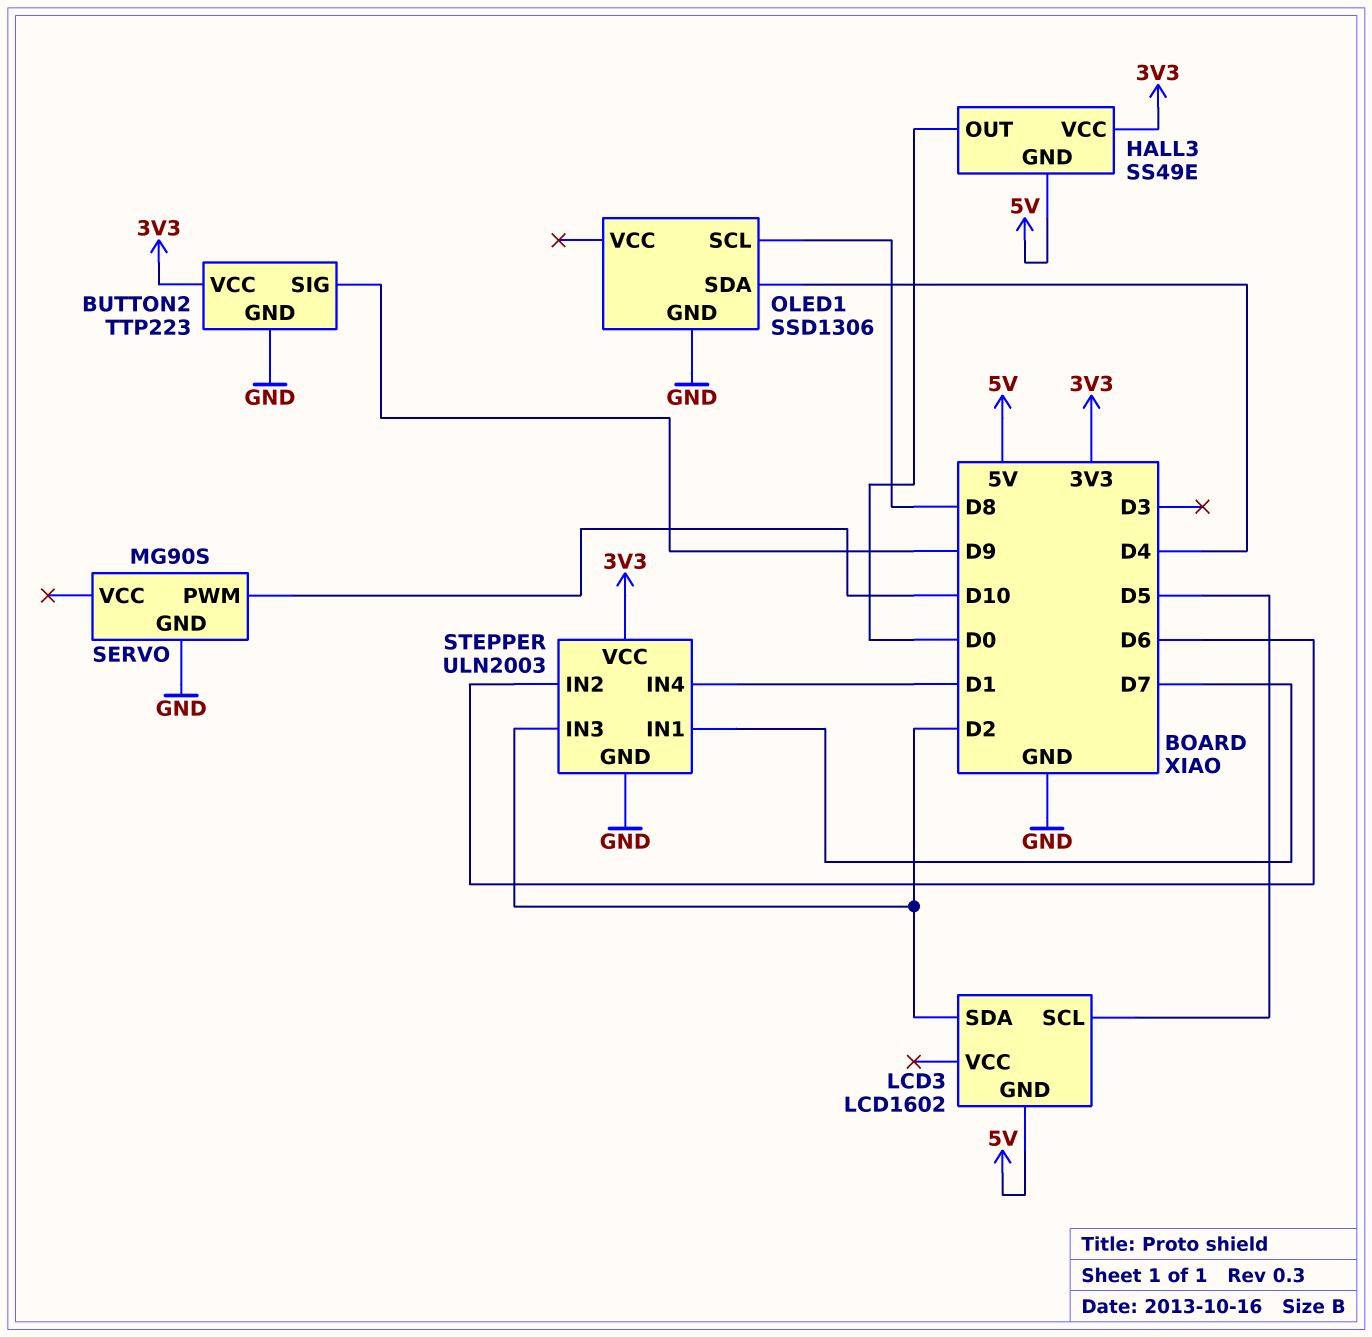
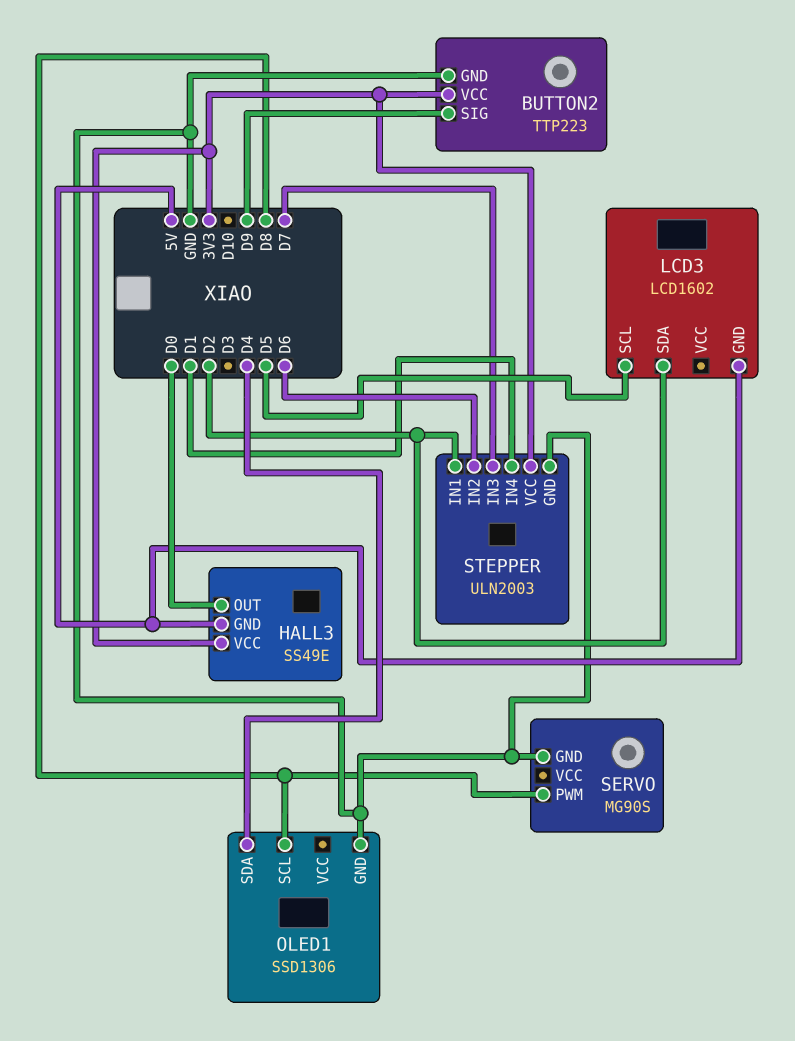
SERVO pin PWM: D10 -> D8
STEPPER pin IN1: D7 -> D2
STEPPER pin IN3: D2 -> D7

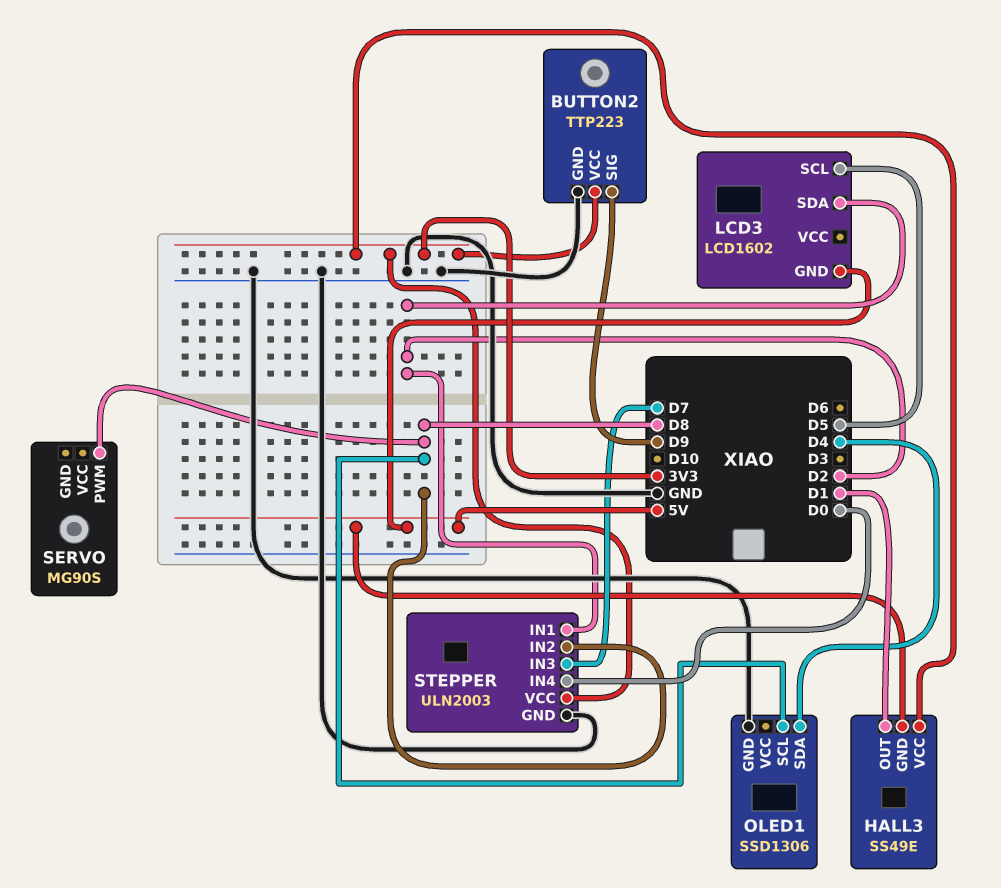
HALL3 pin OUT: D0 -> D1
SERVO pin GND: GND -> none
STEPPER pin IN2: D6 -> D8
STEPPER pin IN4: D1 -> D0

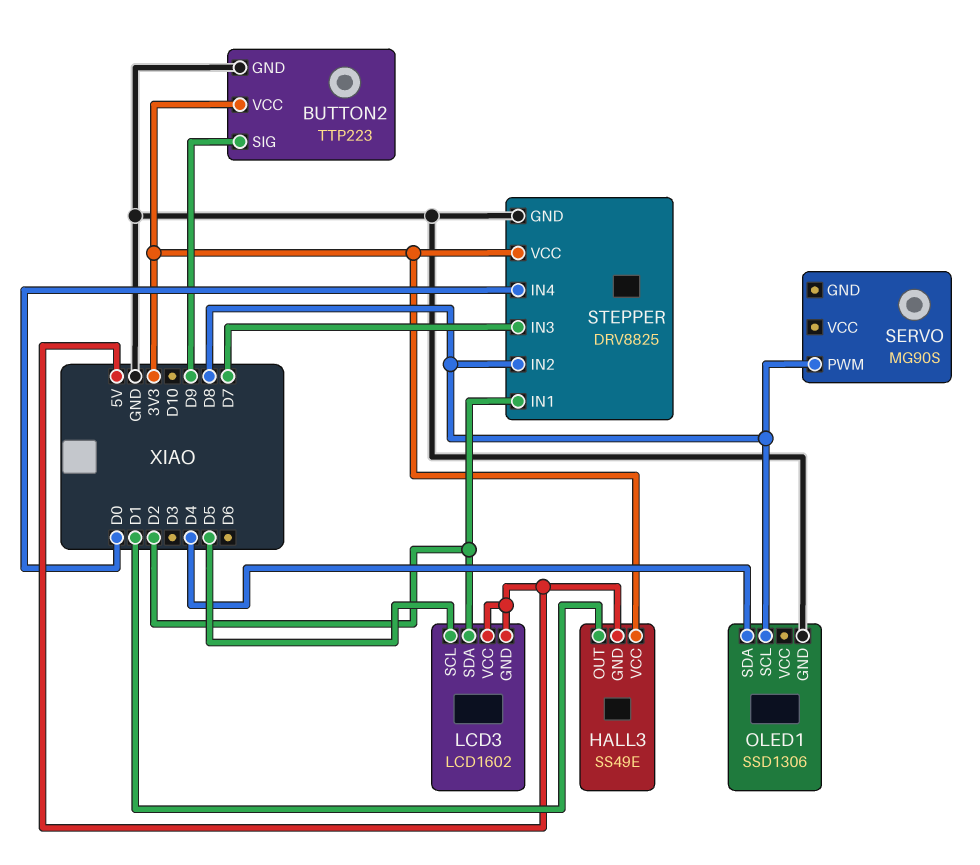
LCD3 pin VCC: none -> 5V
STEPPER: ULN2003 -> DRV8825

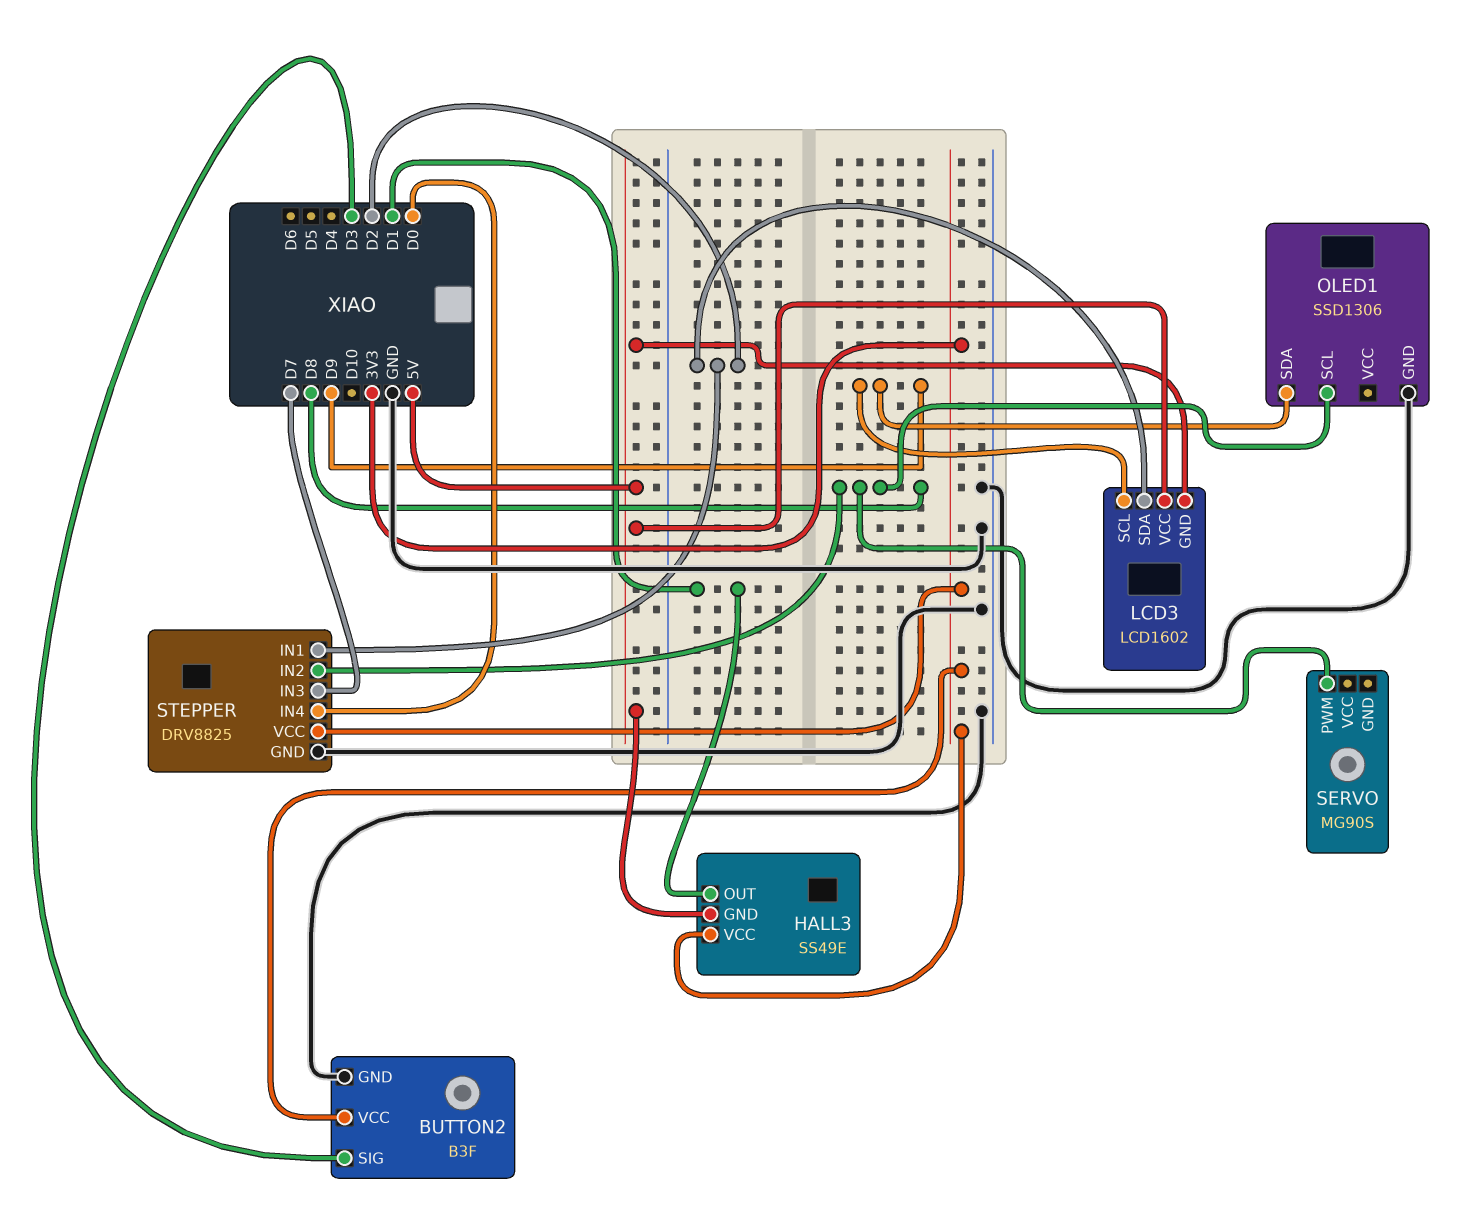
BUTTON2: TTP223 -> B3F
BUTTON2 pin SIG: D9 -> D3
LCD3 pin SCL: D5 -> D9
OLED1 pin SDA: D4 -> D9

